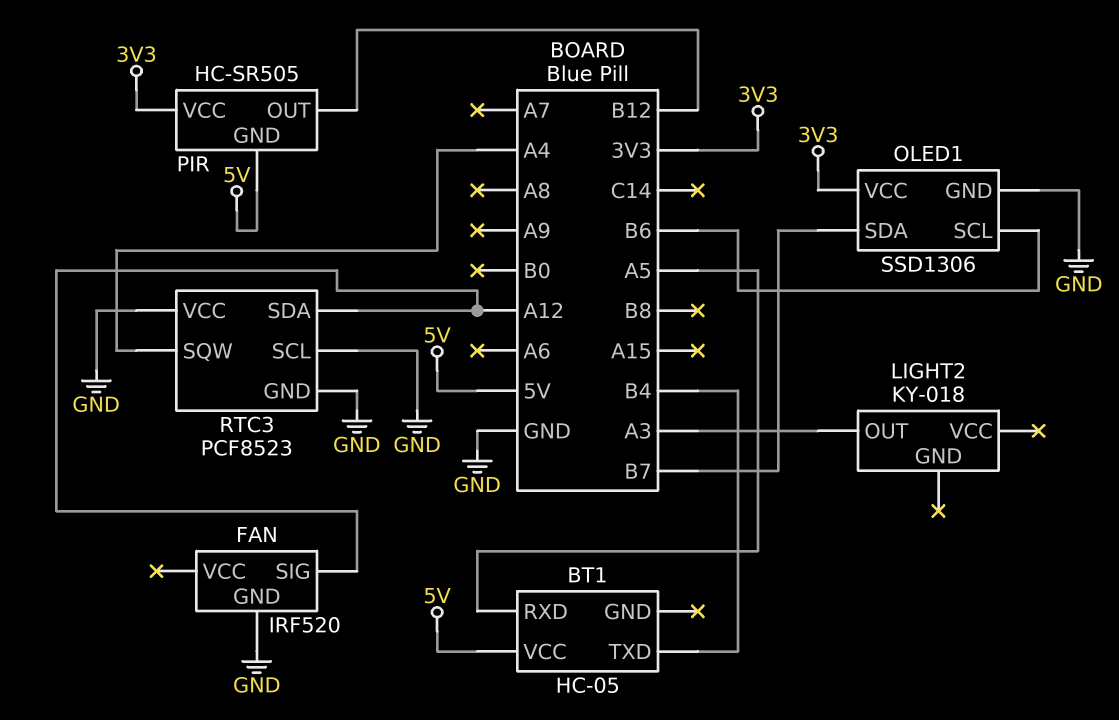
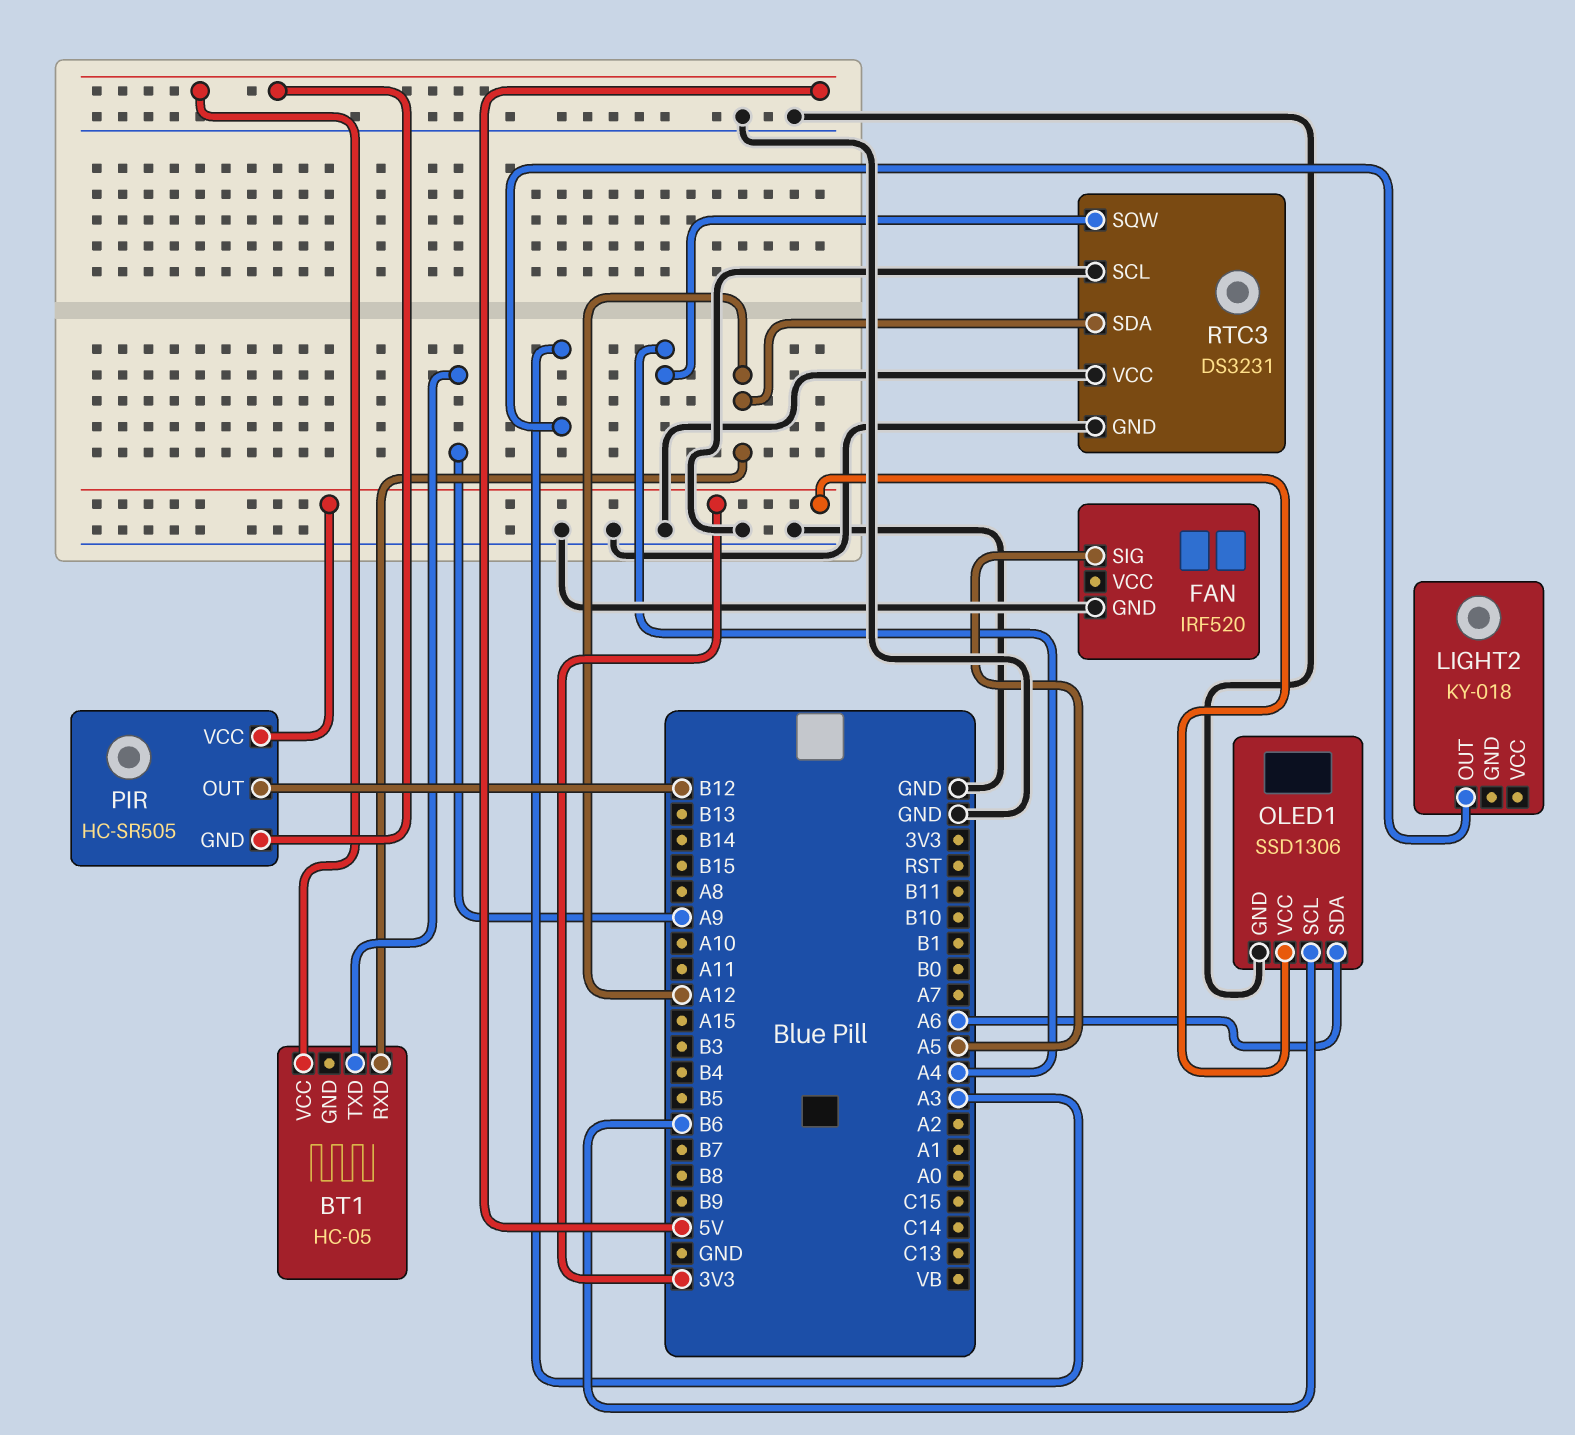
BT1 pin RXD: A5 -> A12
BT1 pin TXD: B4 -> A9
FAN pin SIG: A12 -> A5
OLED1 pin SDA: B7 -> A6
RTC3: PCF8523 -> DS3231

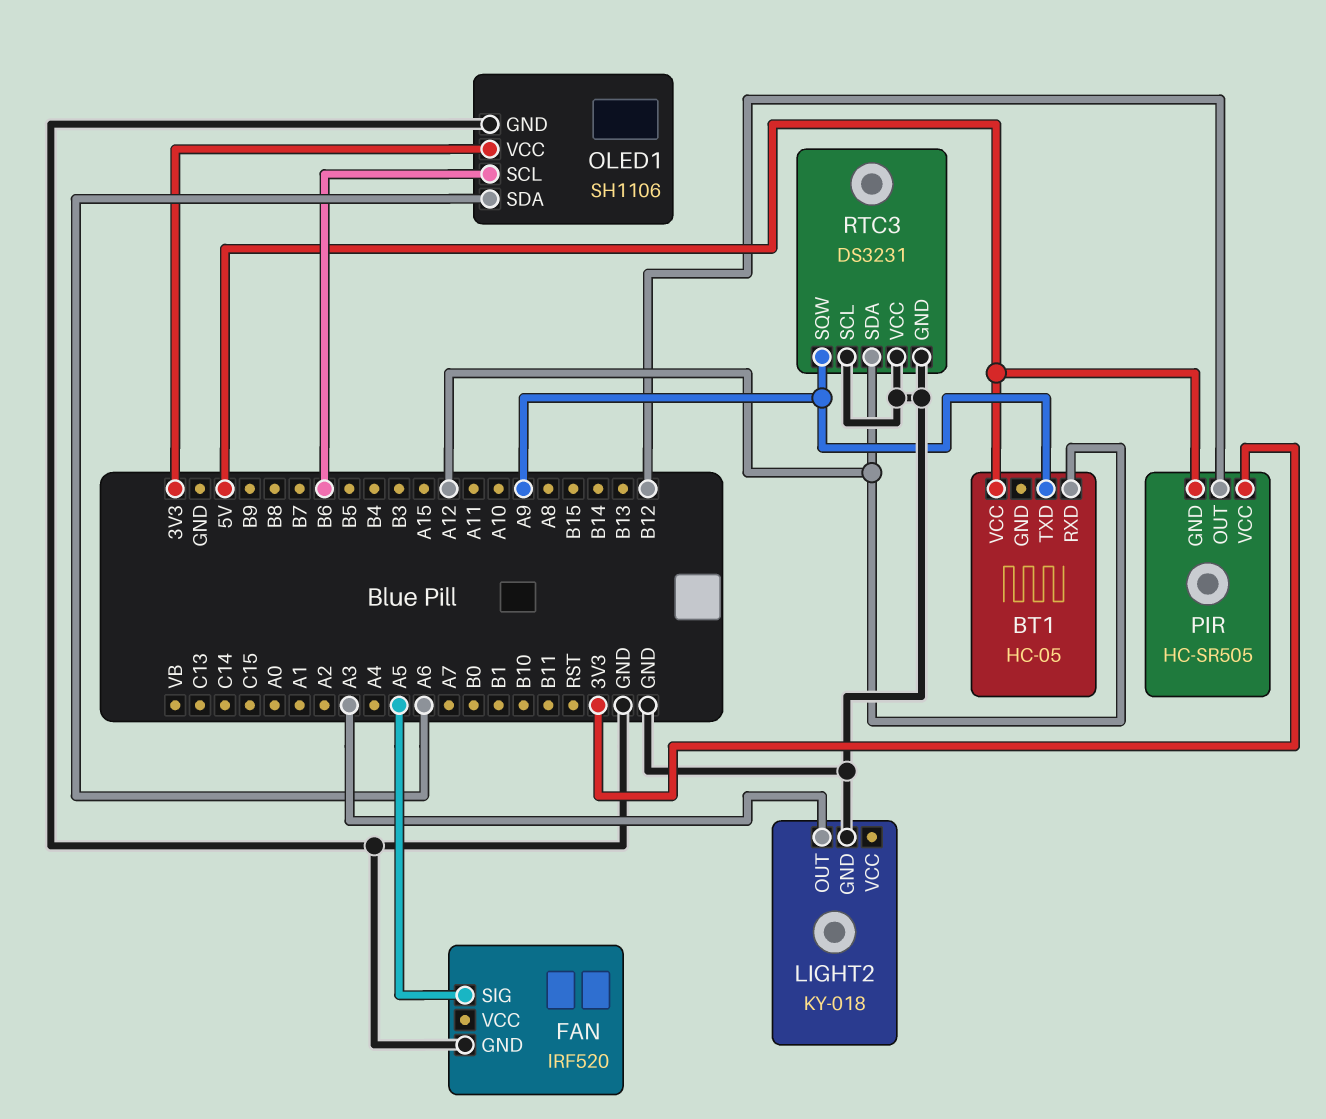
LIGHT2 pin GND: none -> GND
OLED1: SSD1306 -> SH1106
RTC3 pin SQW: A4 -> A9

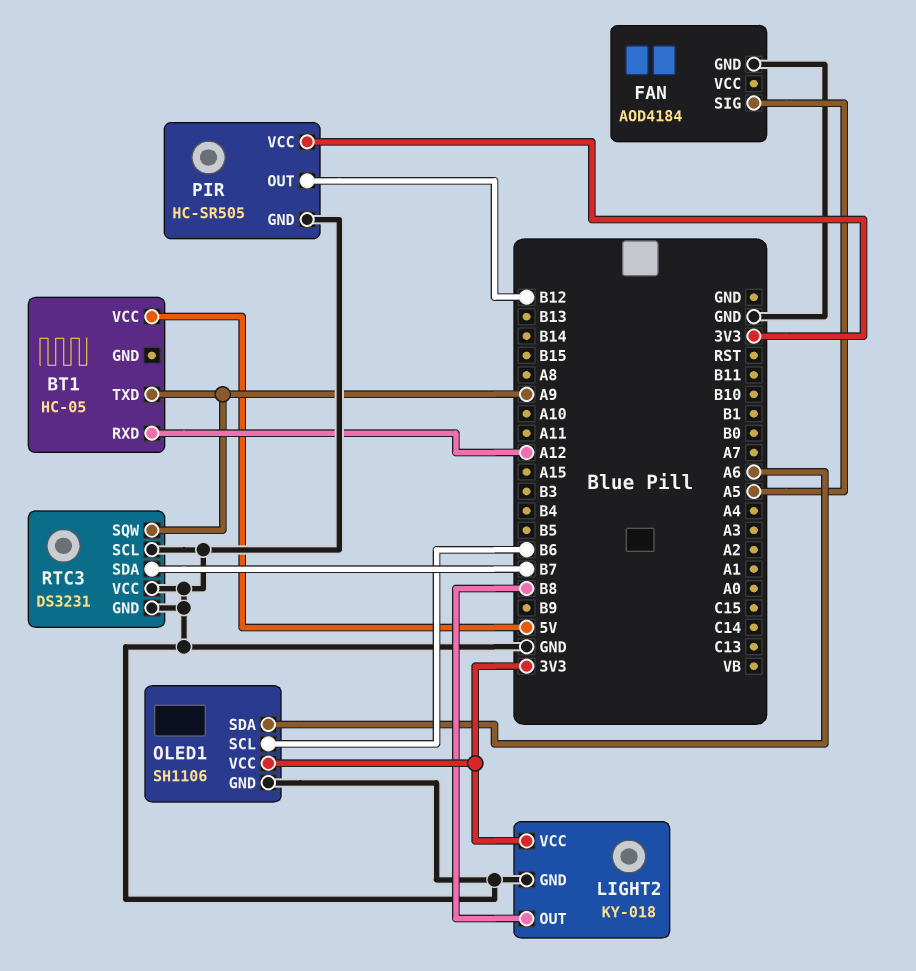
FAN: IRF520 -> AOD4184
LIGHT2 pin OUT: A3 -> B8
LIGHT2 pin VCC: none -> 3V3
PIR pin GND: 5V -> GND
RTC3 pin SDA: A12 -> B7

